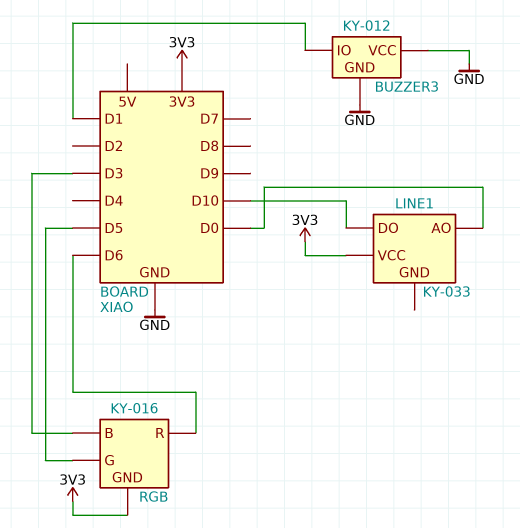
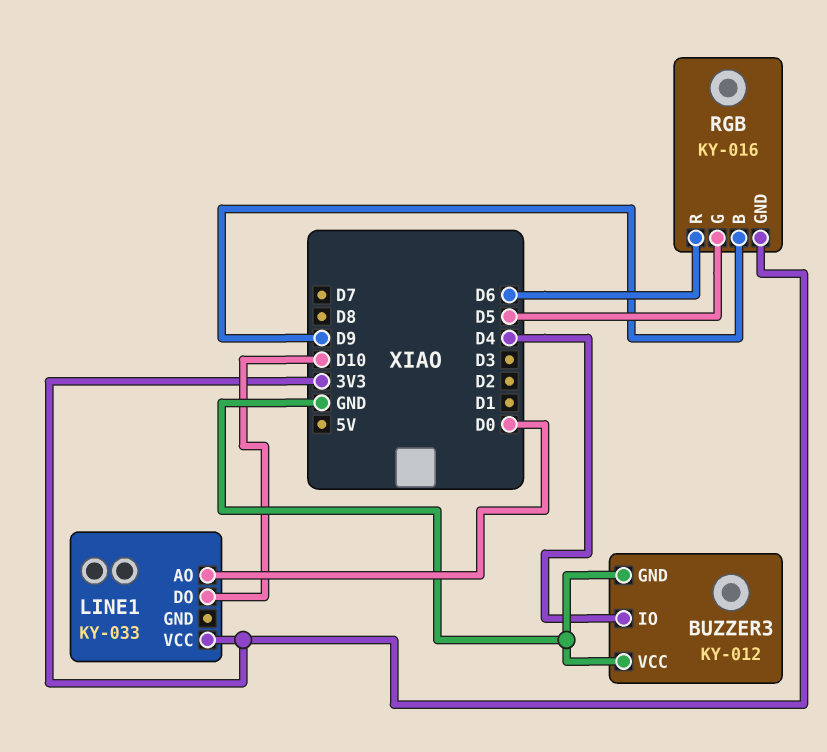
BUZZER3 pin IO: D1 -> D4
RGB pin B: D3 -> D9

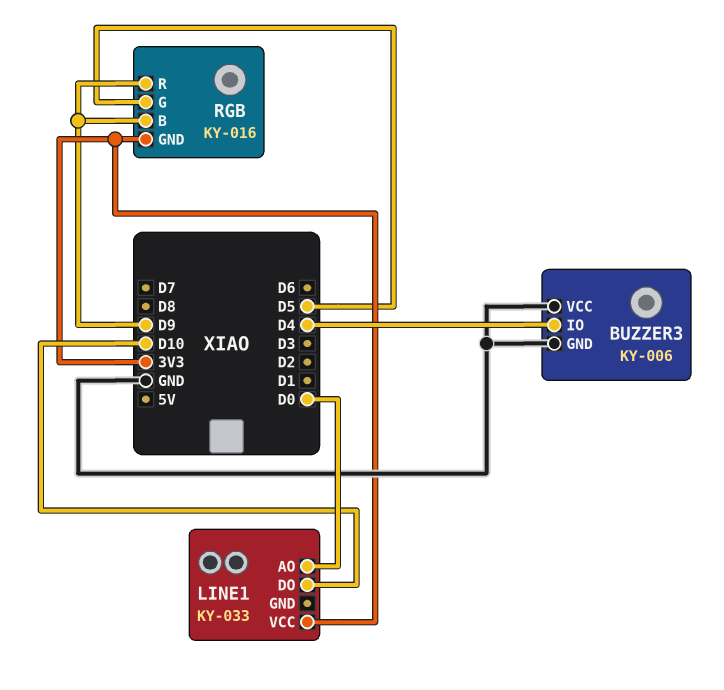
BUZZER3: KY-012 -> KY-006
RGB pin R: D6 -> D9

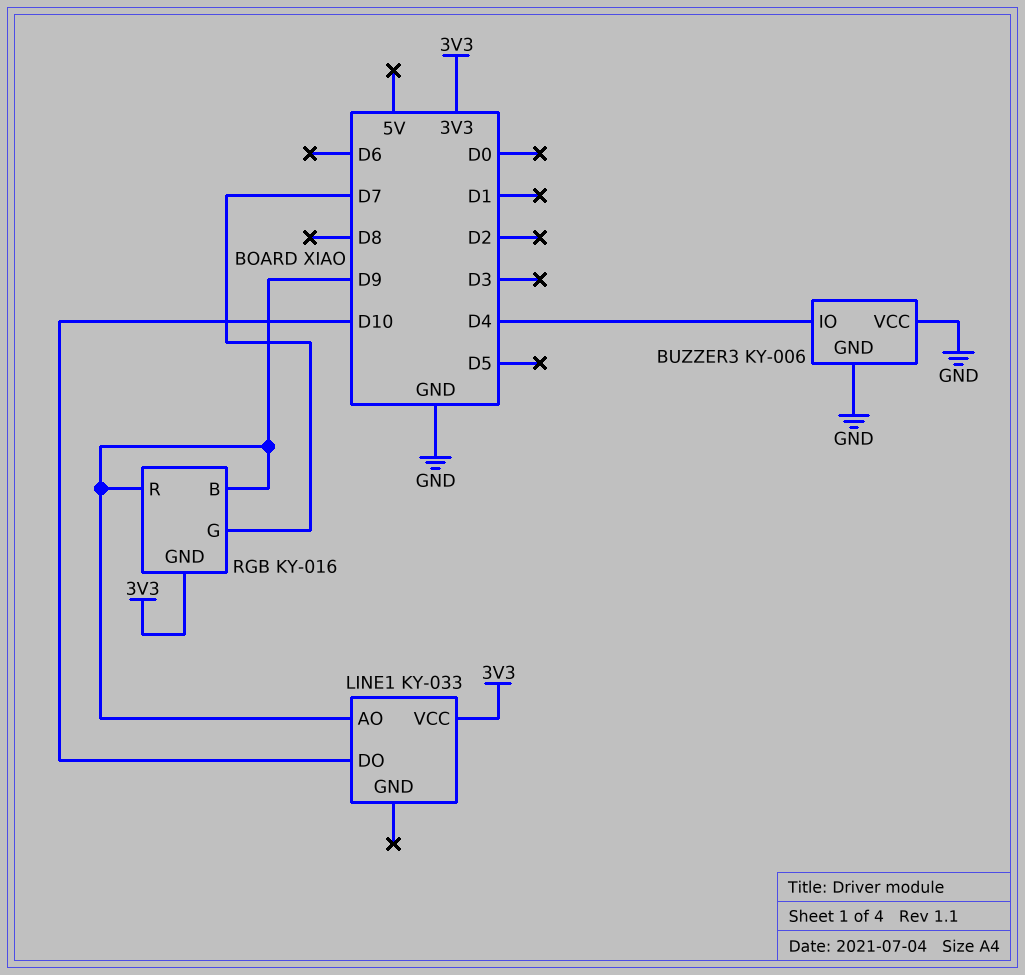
LINE1 pin AO: D0 -> D9
RGB pin G: D5 -> D7

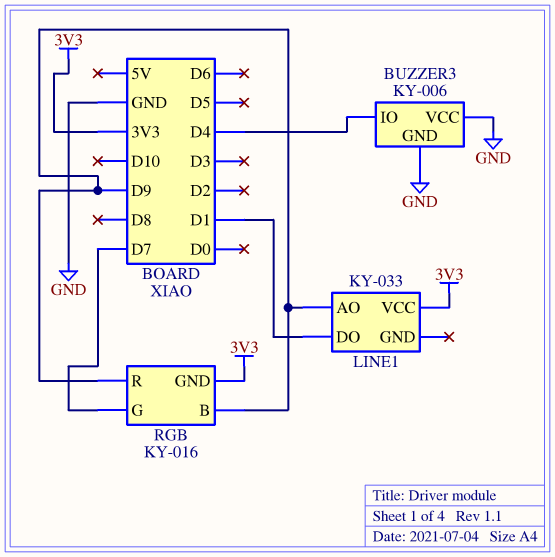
LINE1 pin DO: D10 -> D1

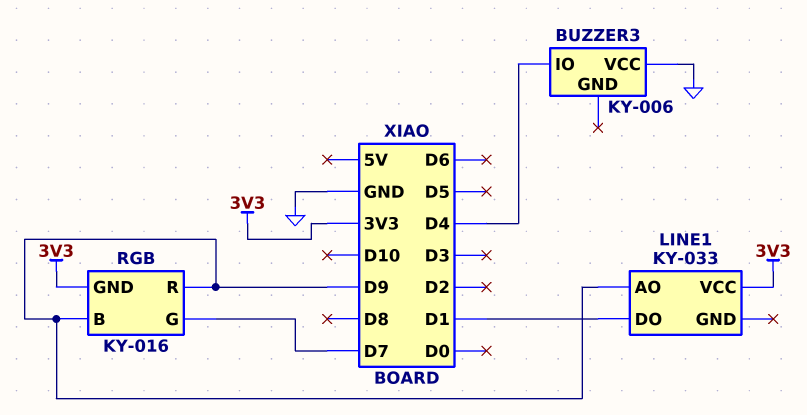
BUZZER3 pin GND: GND -> none

